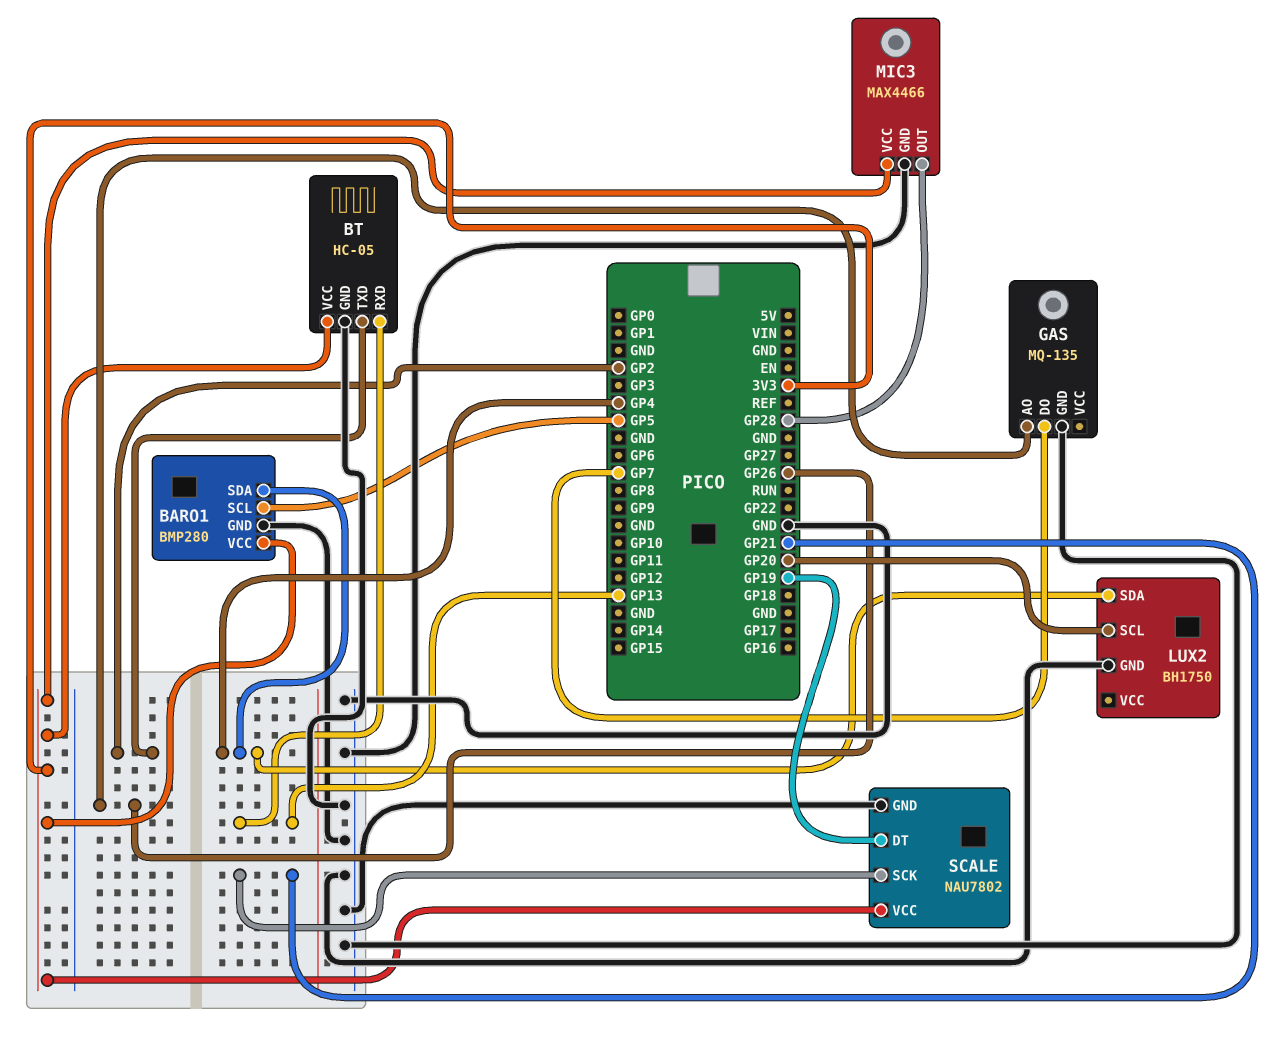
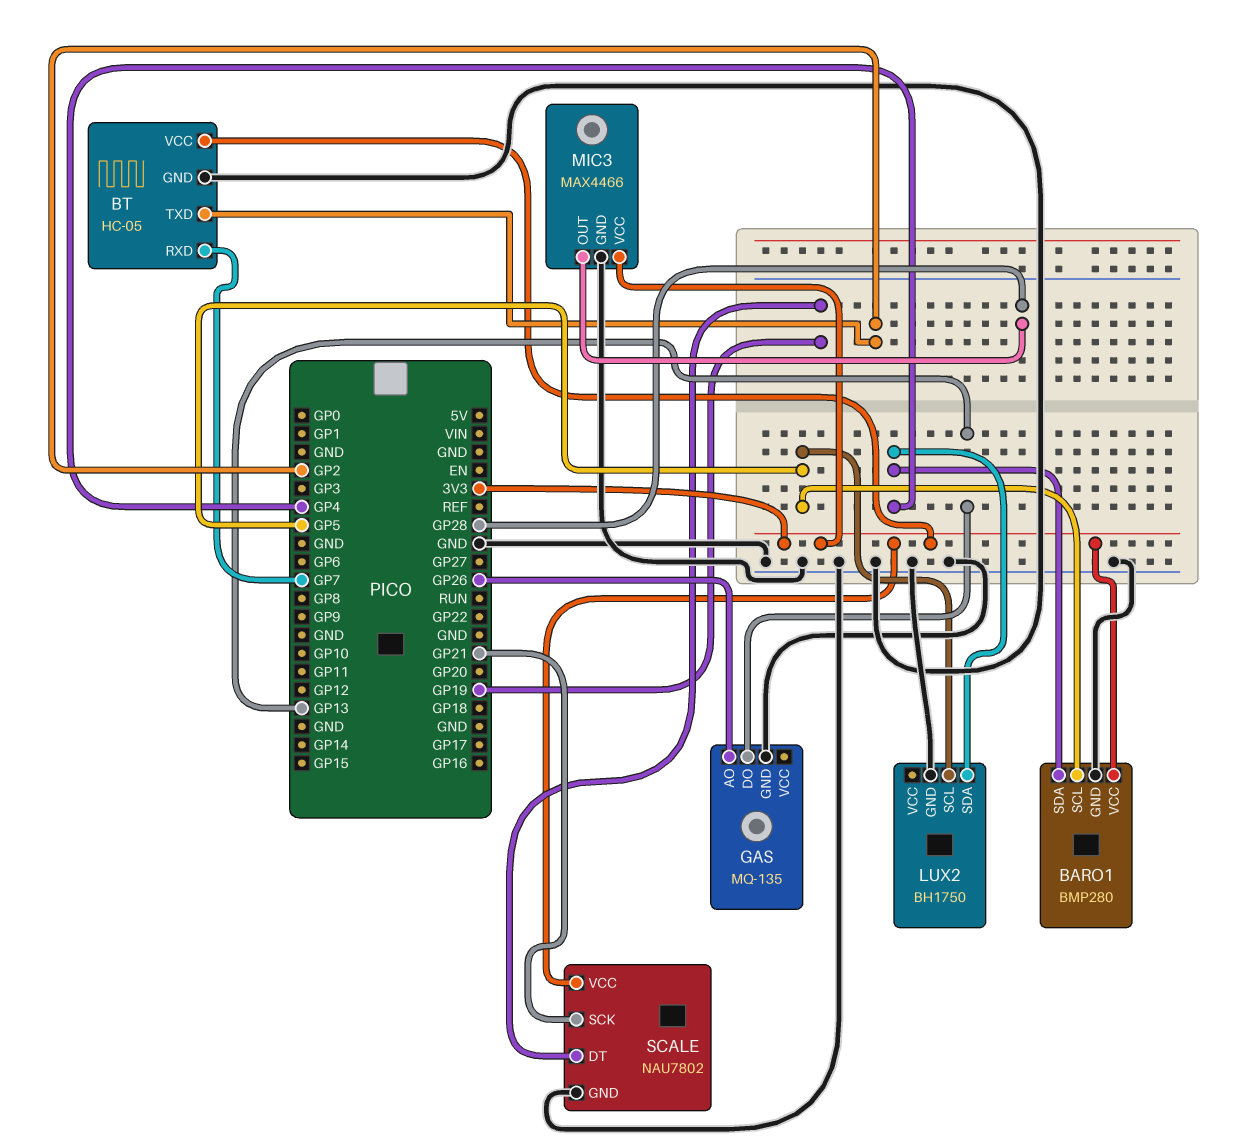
BT pin RXD: GP13 -> GP7
GAS pin DO: GP7 -> GP13
LUX2 pin SCL: GP20 -> GP5

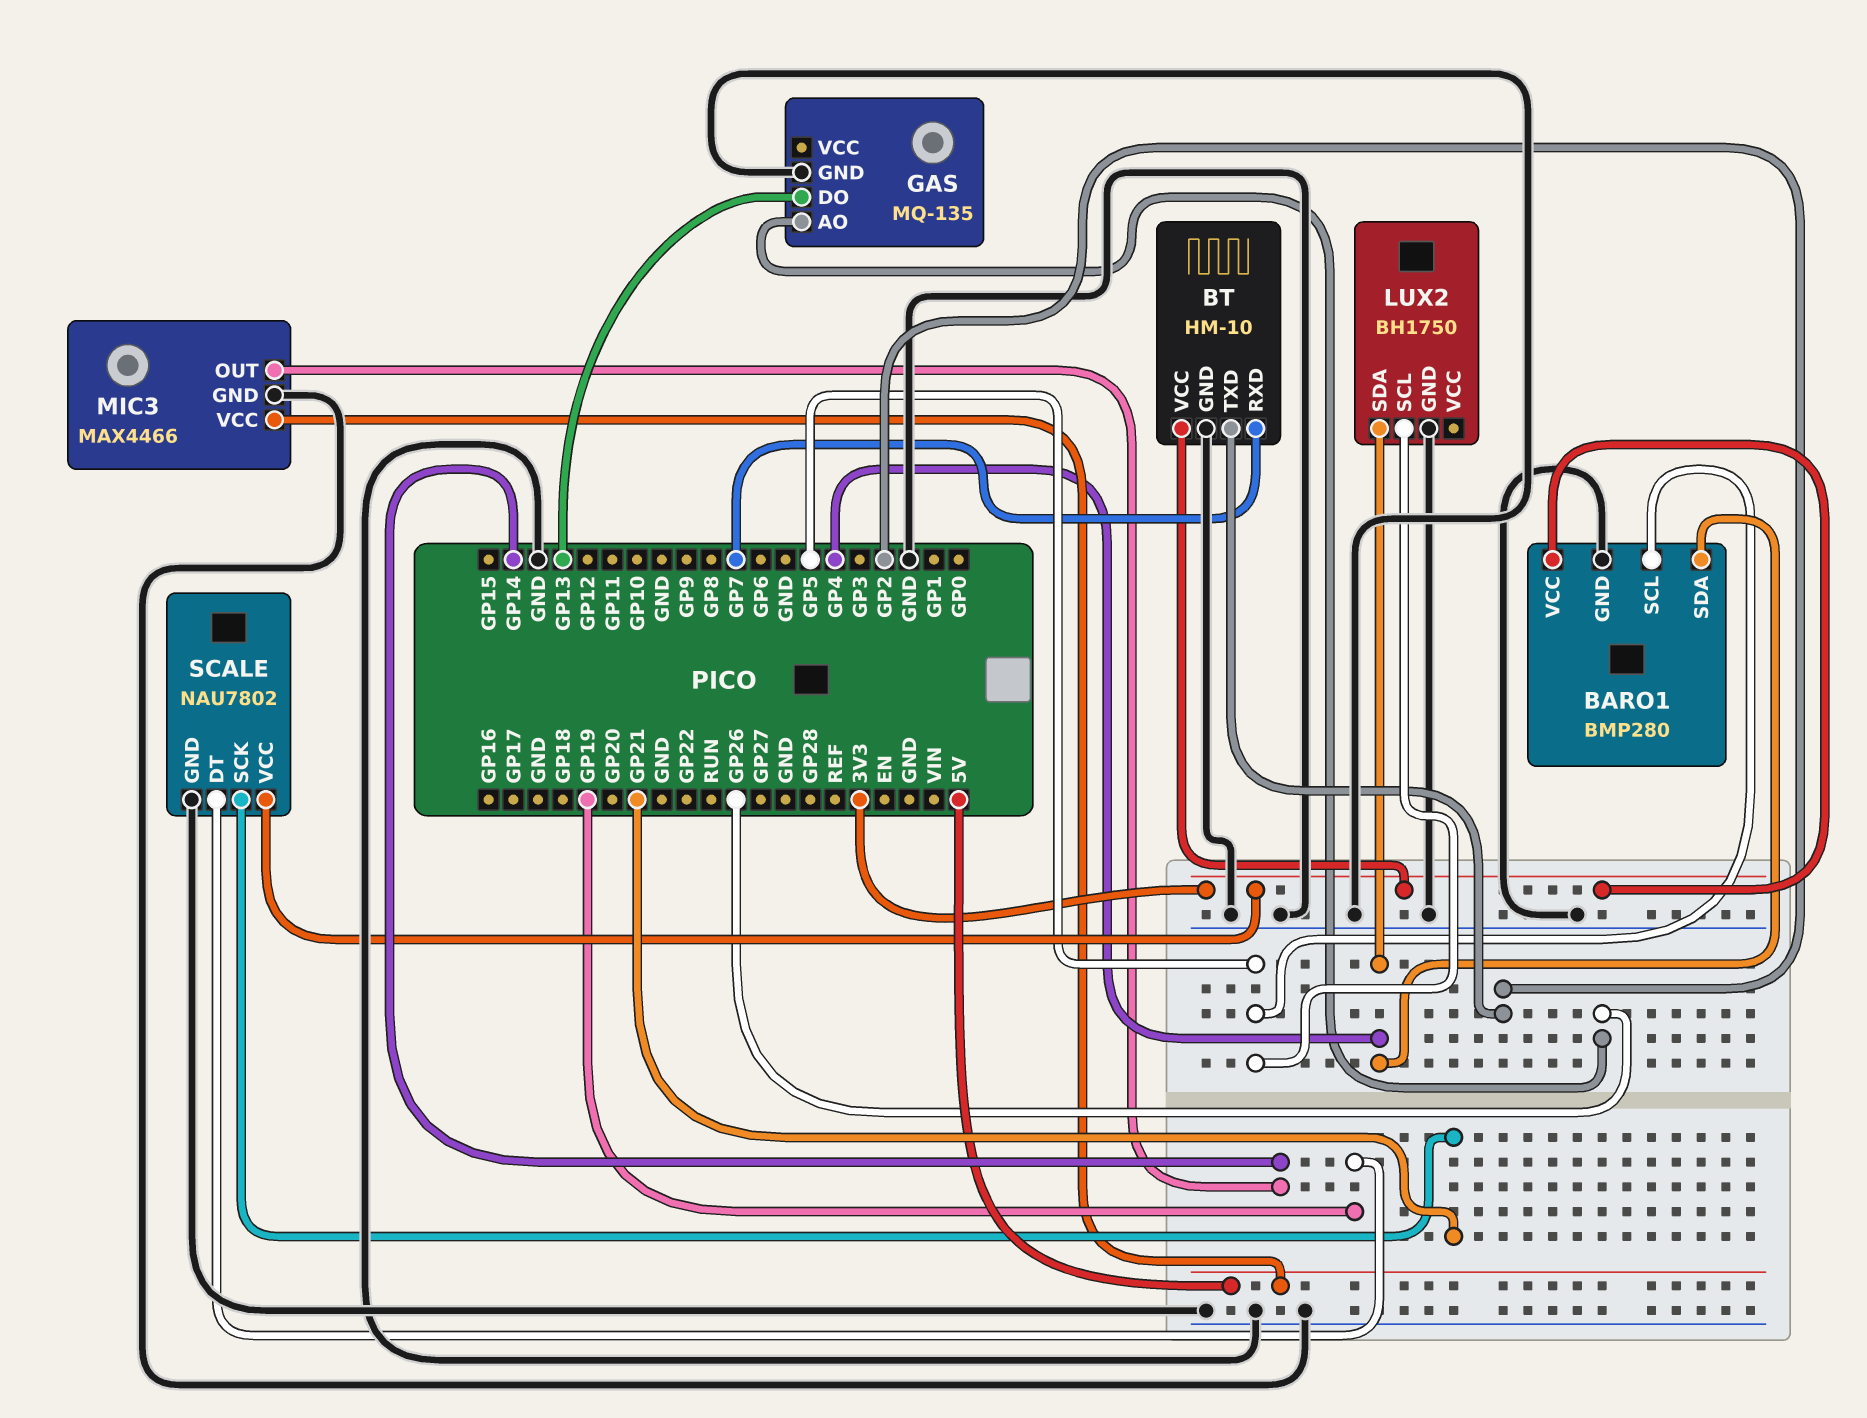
BT: HC-05 -> HM-10
MIC3 pin OUT: GP28 -> GP14
MIC3 pin VCC: 3V3 -> 5V

